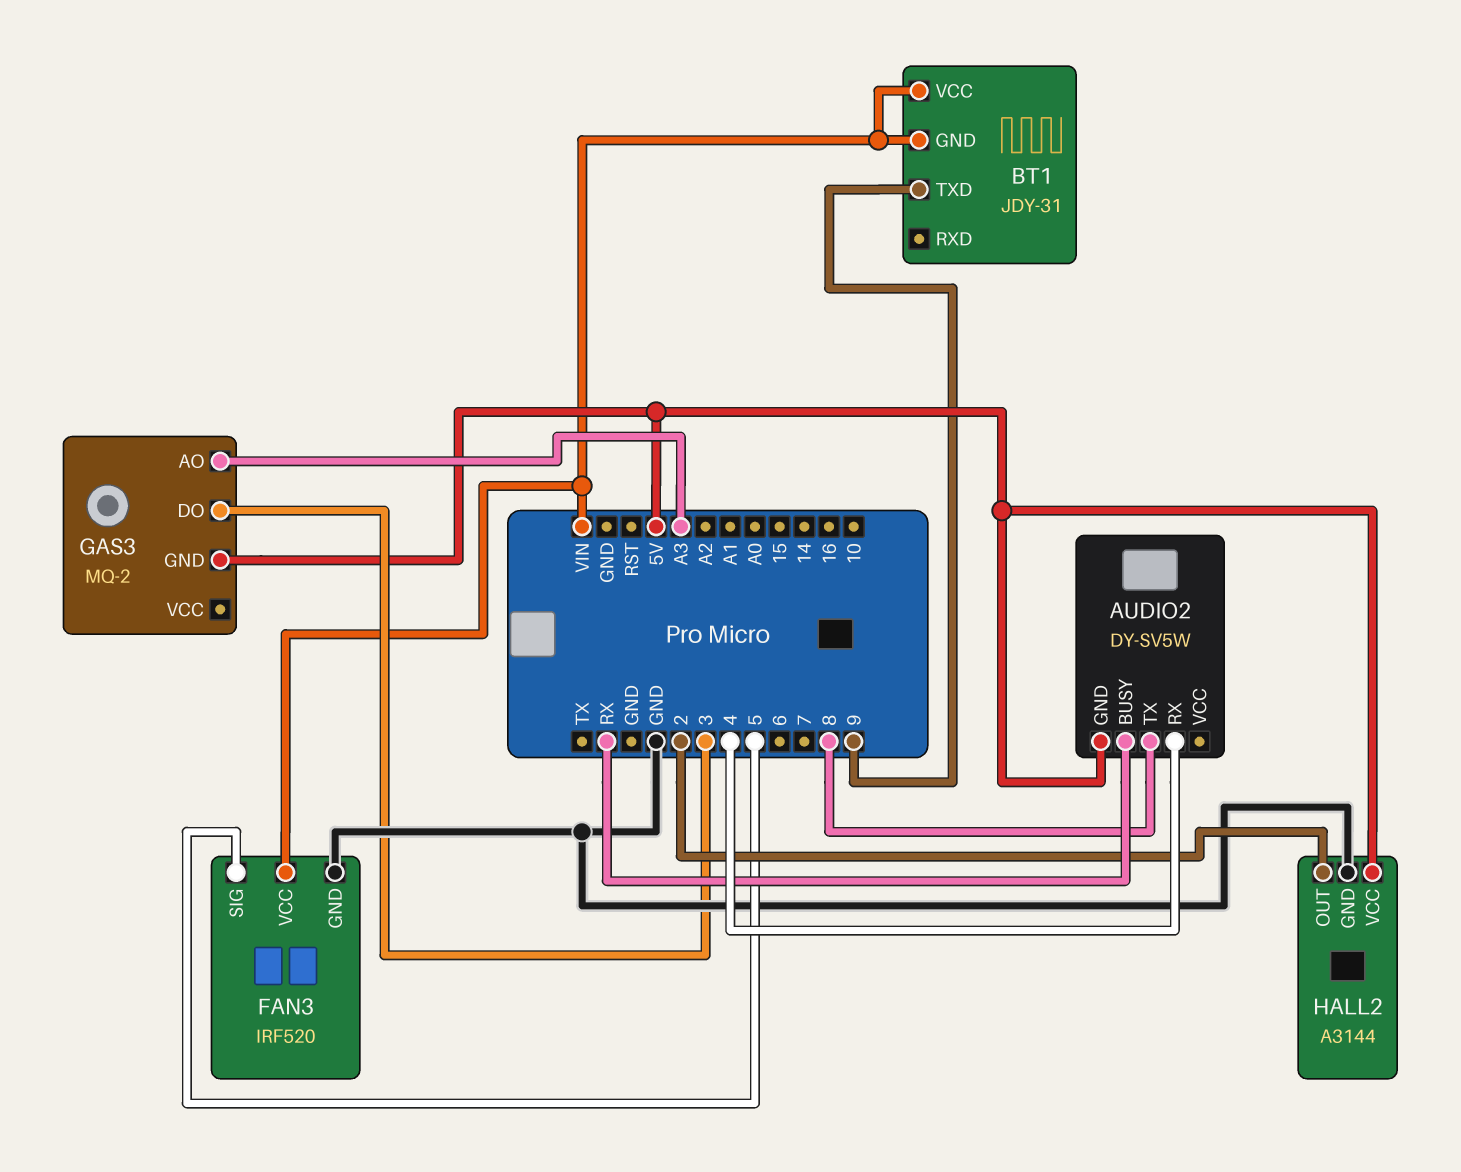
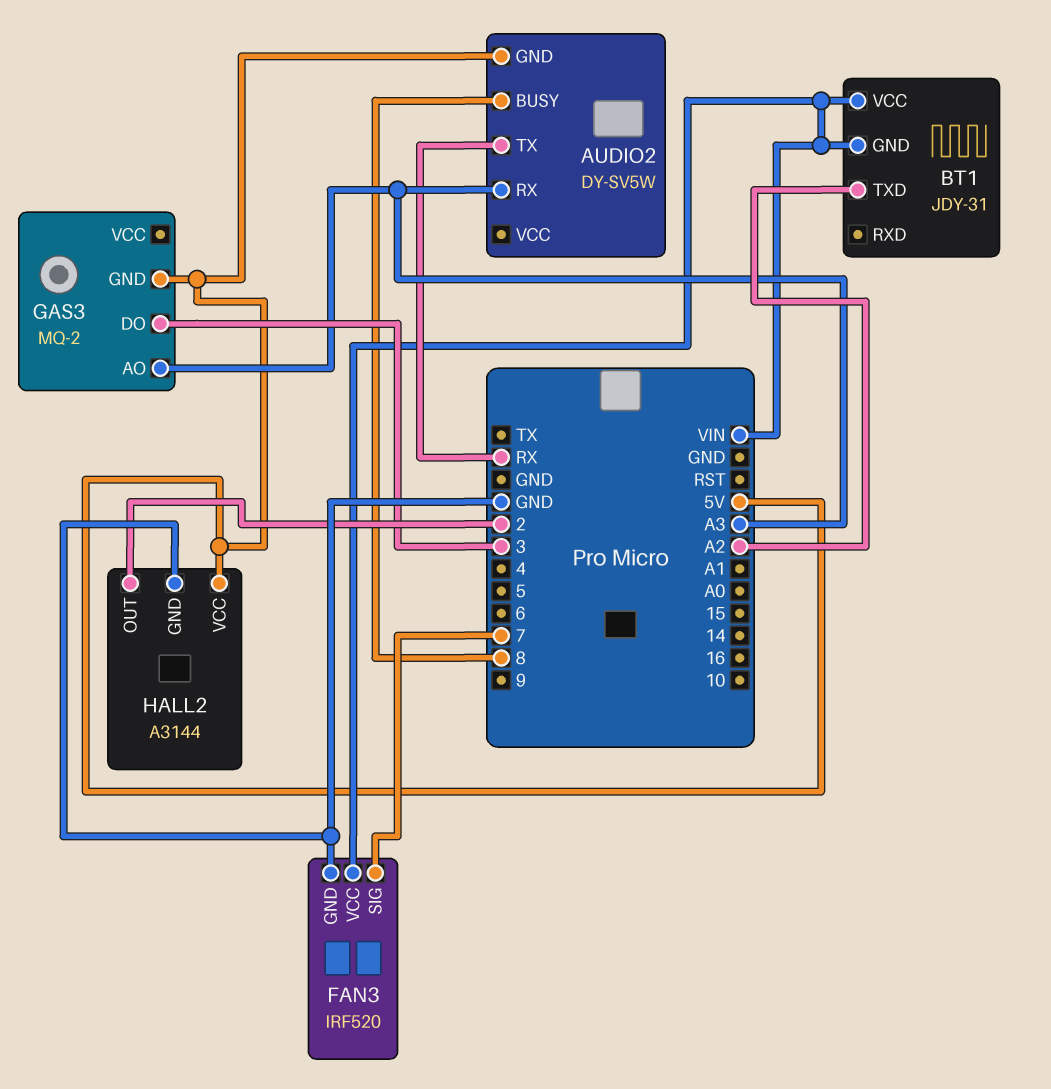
AUDIO2 pin BUSY: RX -> 8
AUDIO2 pin RX: 4 -> A3
AUDIO2 pin TX: 8 -> RX
BT1 pin TXD: 9 -> A2
FAN3 pin SIG: 5 -> 7

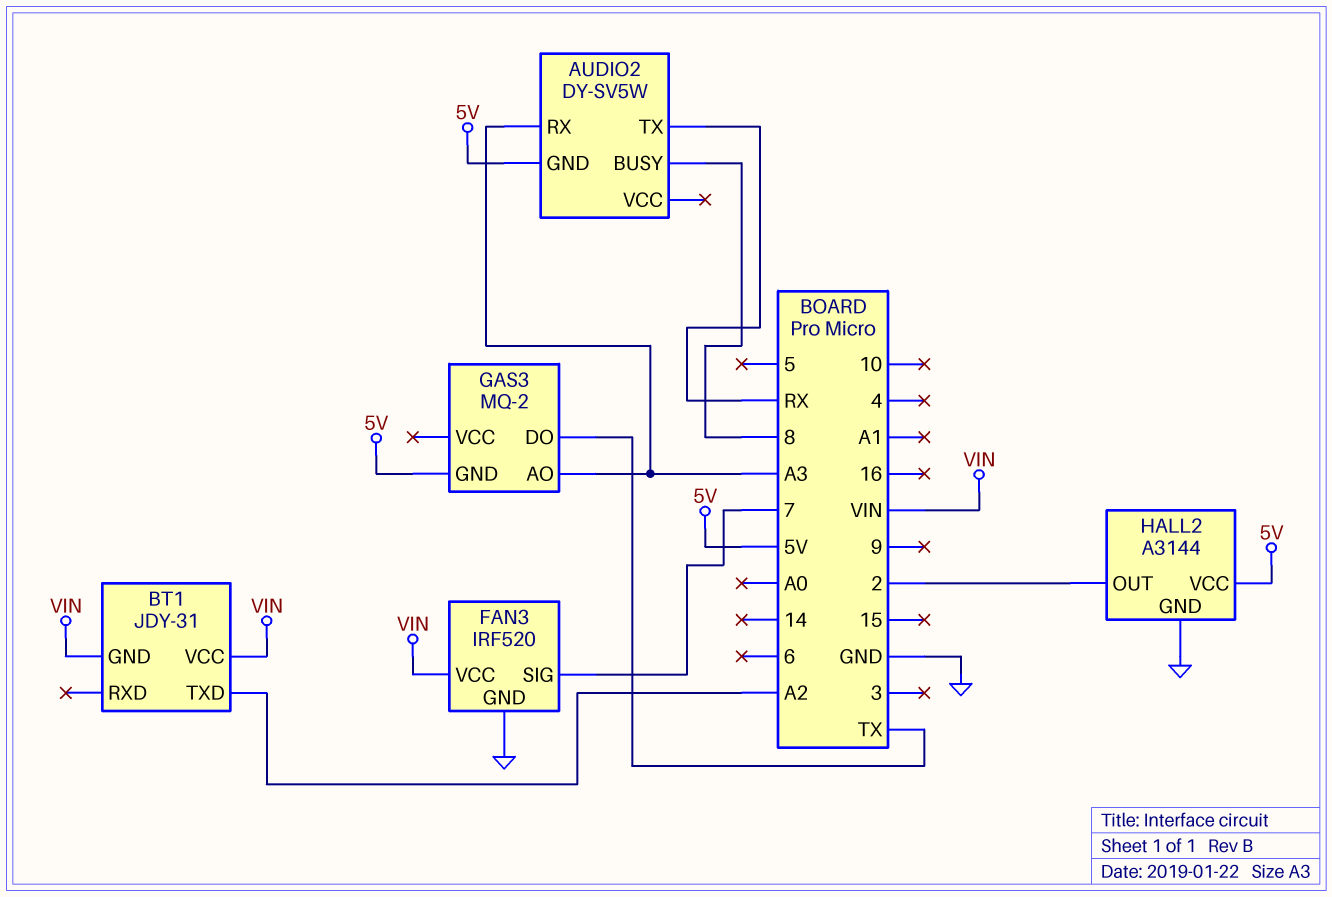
GAS3 pin DO: 3 -> TX

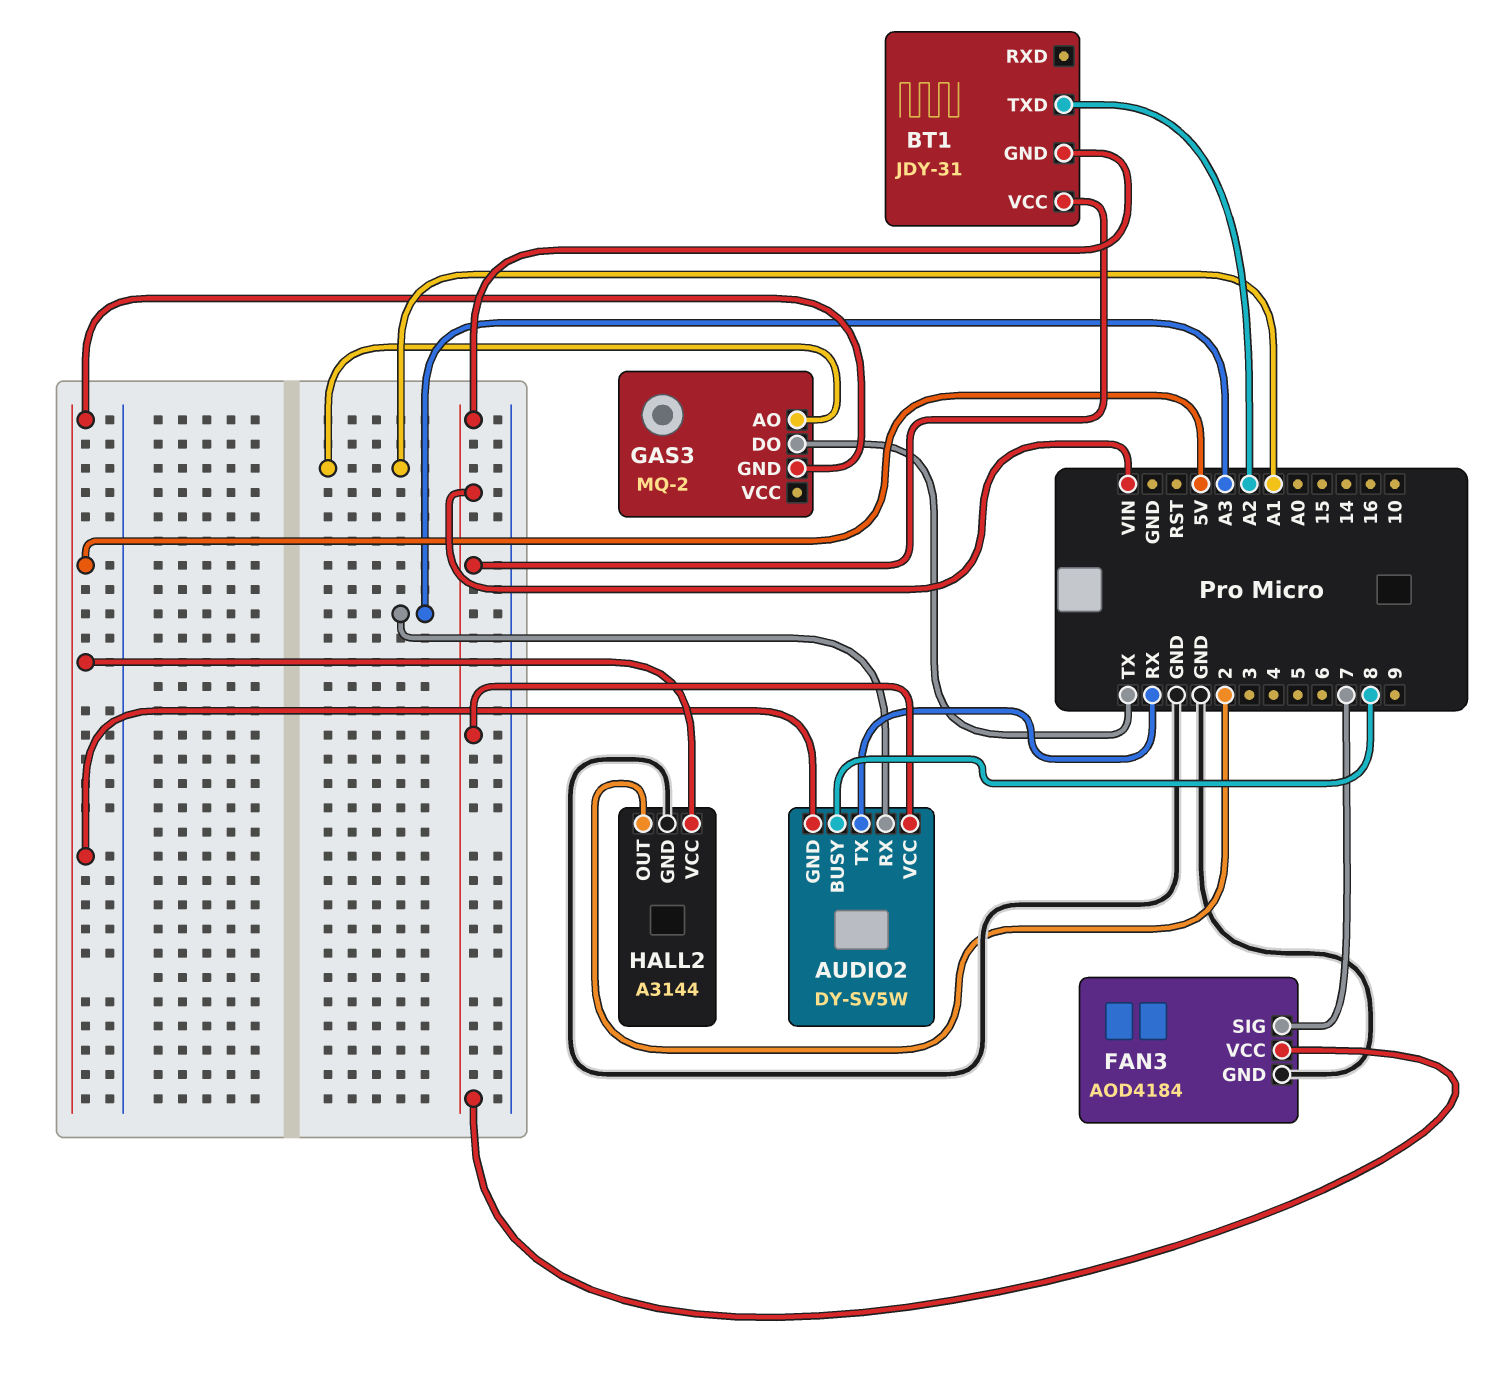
AUDIO2 pin VCC: none -> VIN
FAN3: IRF520 -> AOD4184
GAS3 pin AO: A3 -> A1

